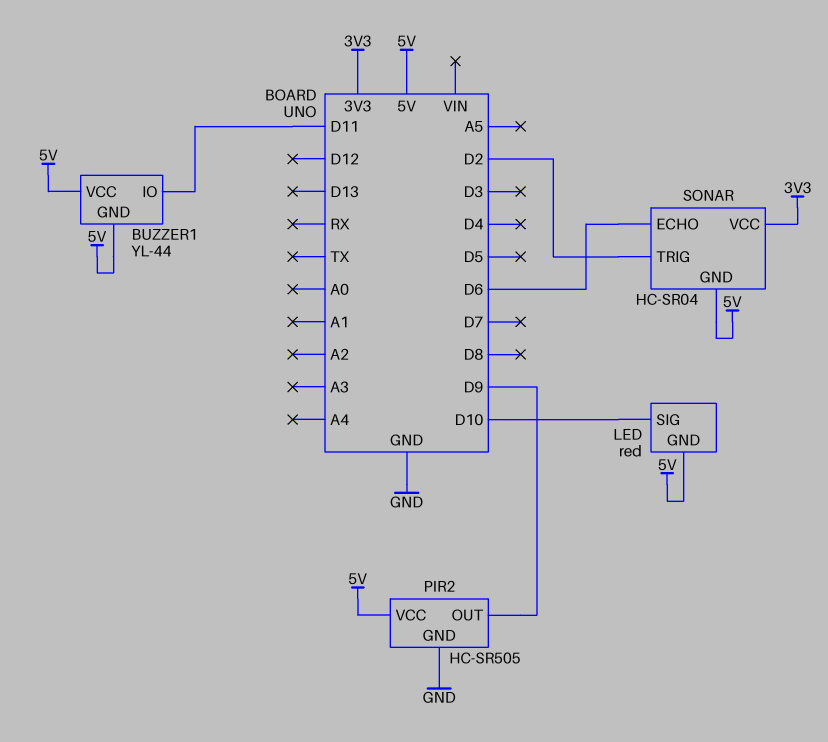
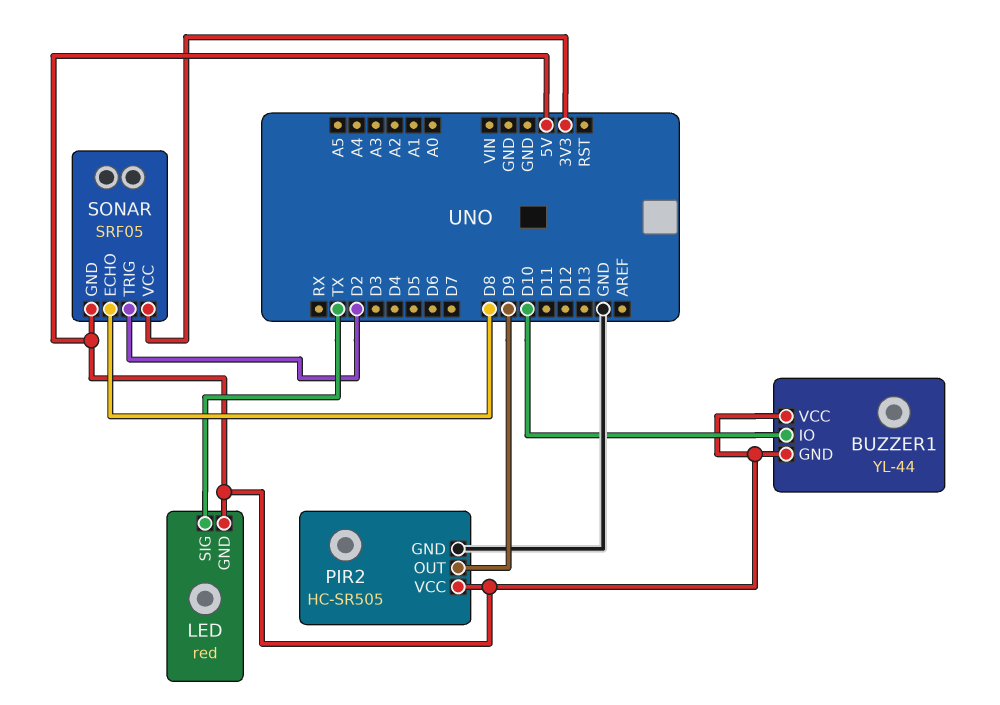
BUZZER1 pin IO: D11 -> D10
LED pin SIG: D10 -> TX
SONAR: HC-SR04 -> SRF05
SONAR pin ECHO: D6 -> D8

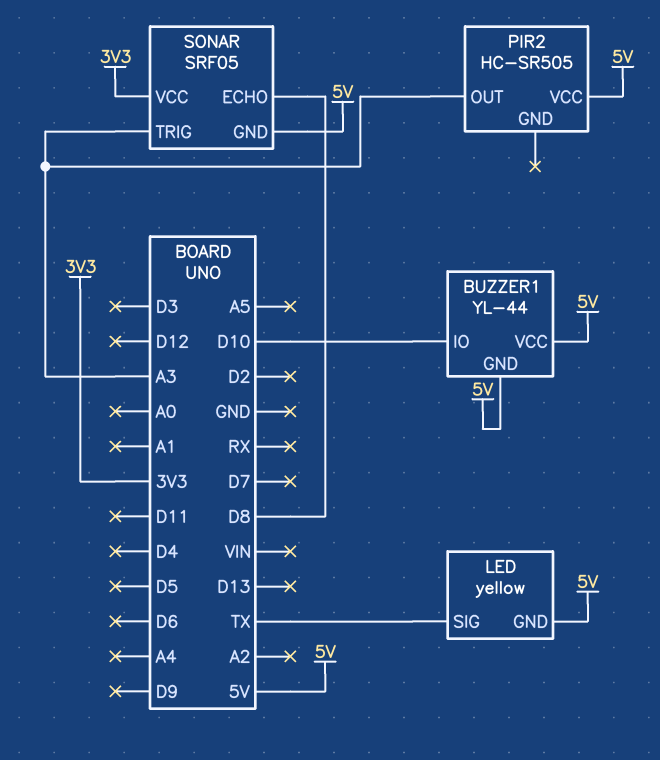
LED: red -> yellow
PIR2 pin GND: GND -> none
PIR2 pin OUT: D9 -> A3
SONAR pin TRIG: D2 -> A3

